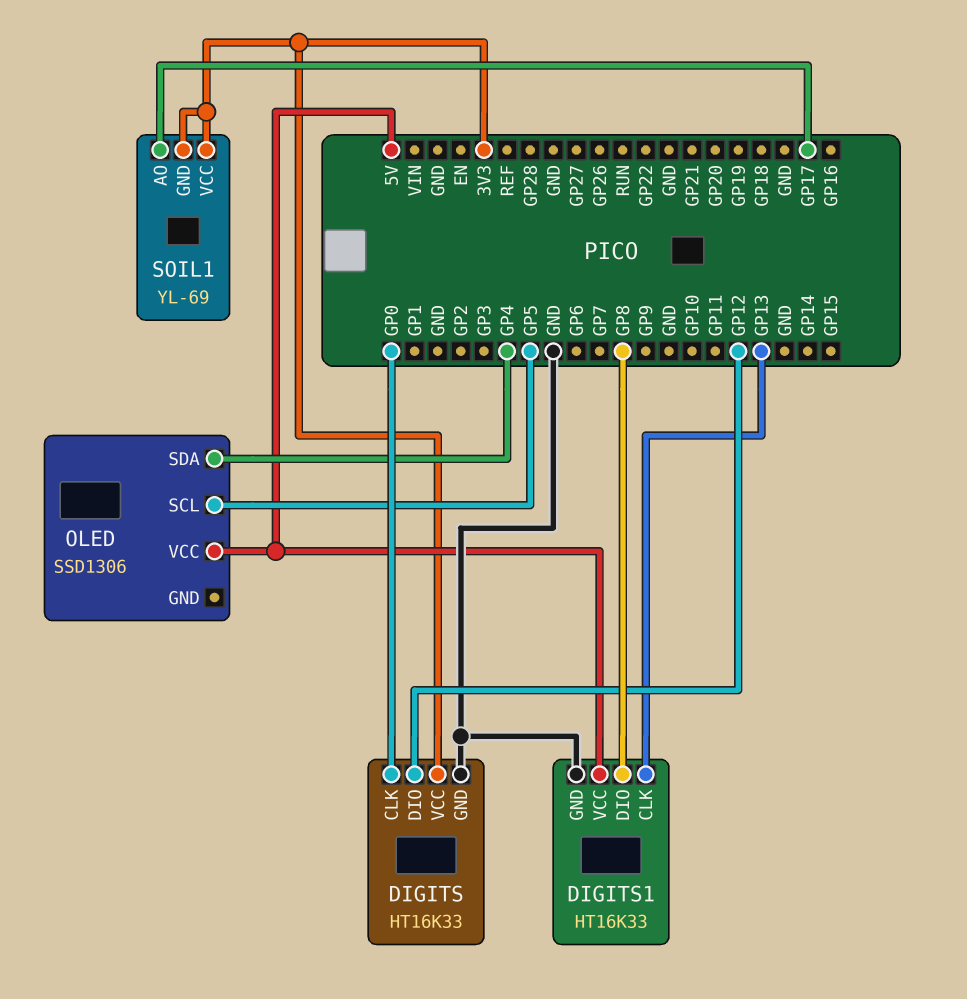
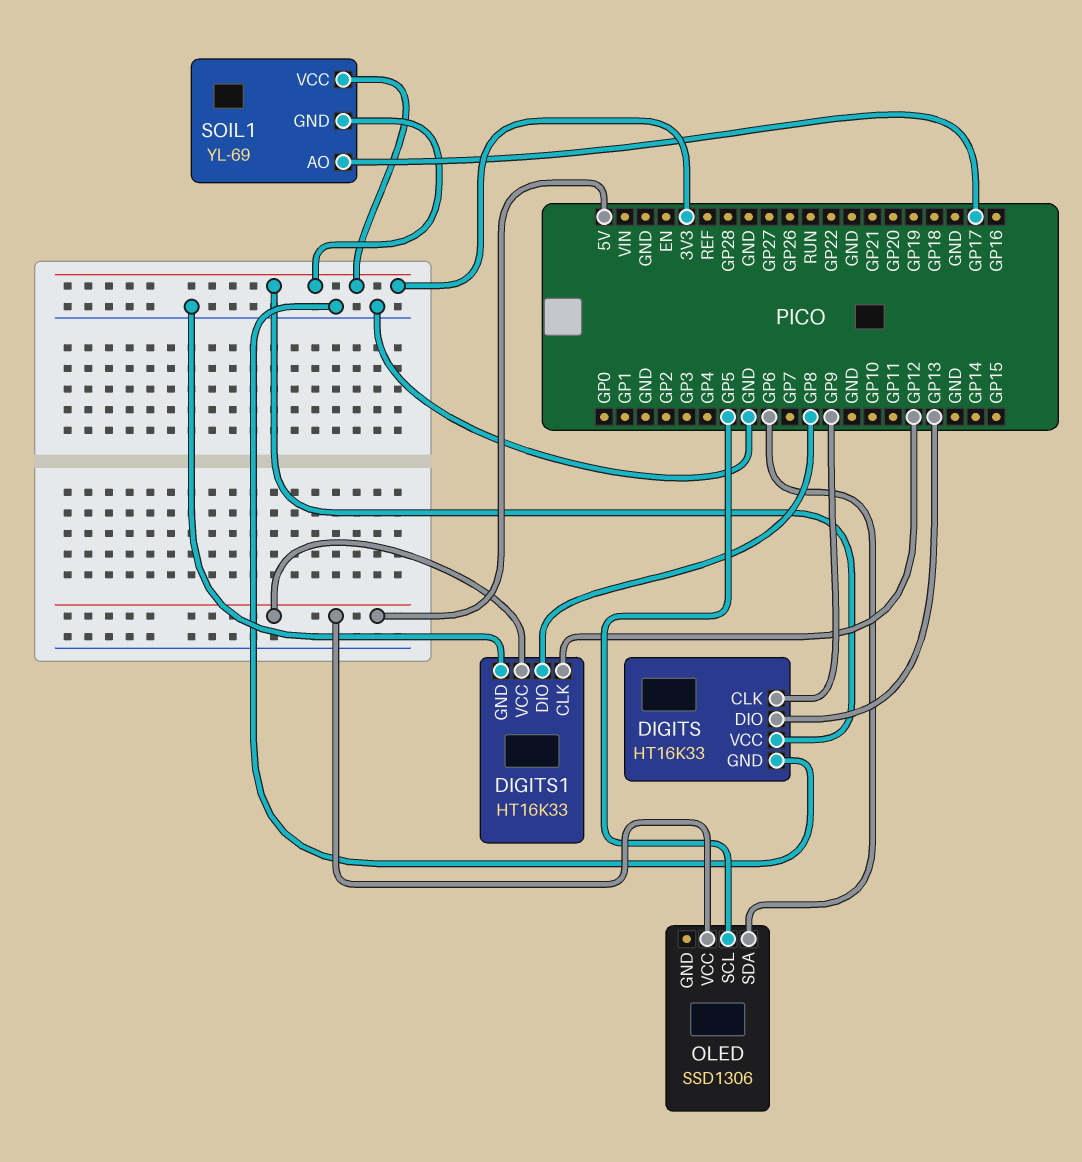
DIGITS pin CLK: GP0 -> GP9
DIGITS pin DIO: GP12 -> GP13
DIGITS1 pin CLK: GP13 -> GP12
OLED pin SDA: GP4 -> GP6

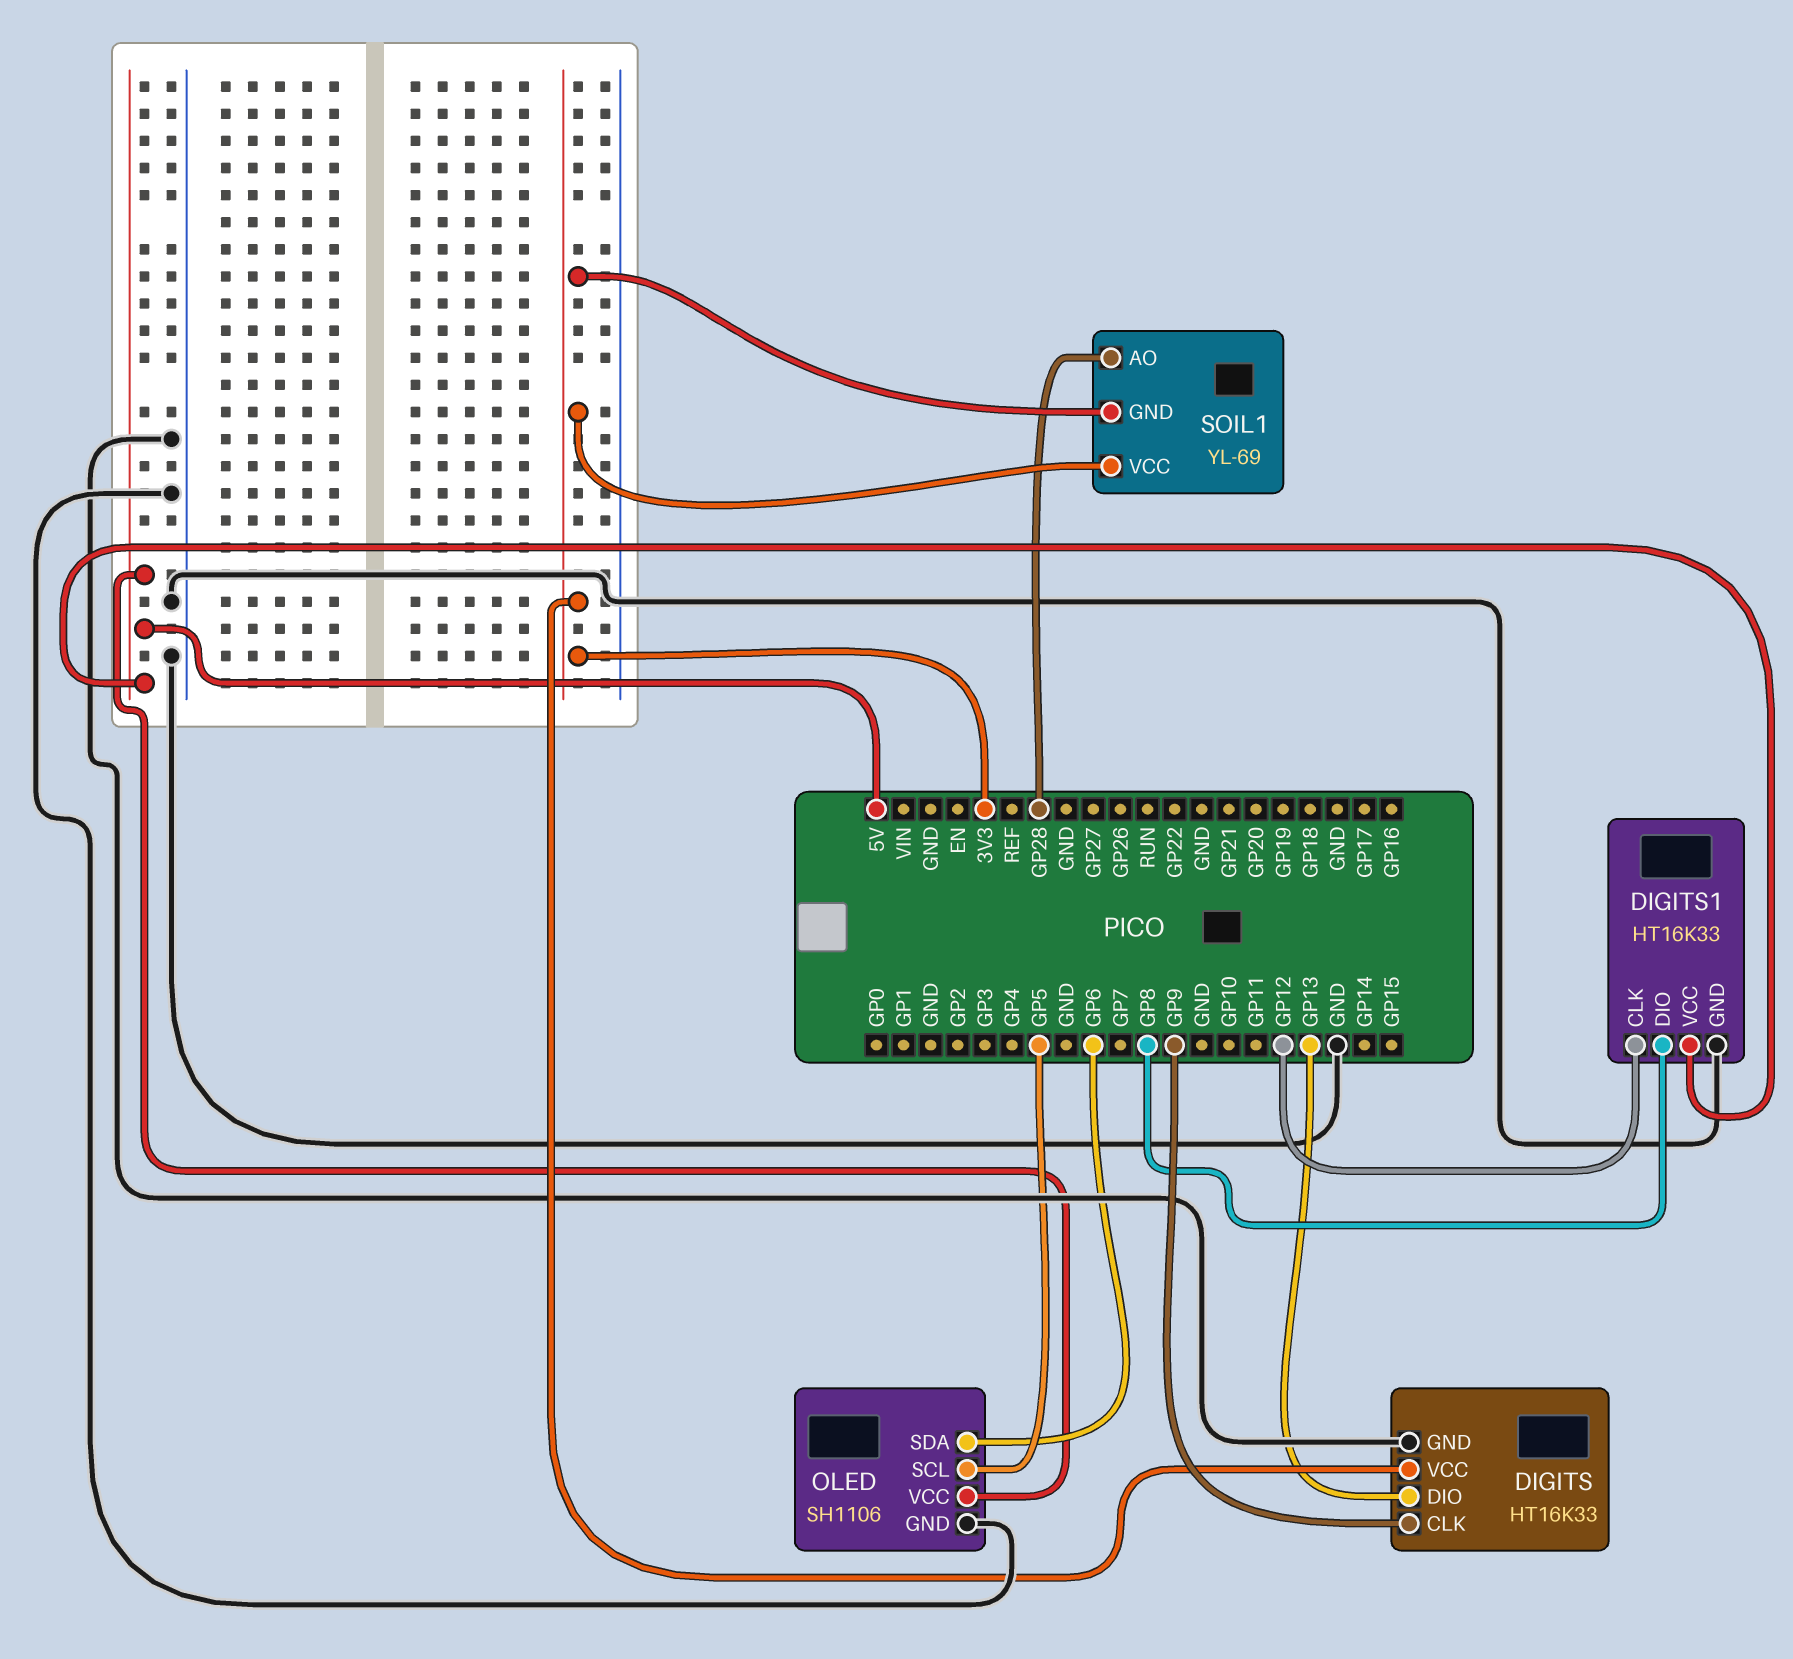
OLED: SSD1306 -> SH1106
OLED pin GND: none -> GND
SOIL1 pin AO: GP17 -> GP28

